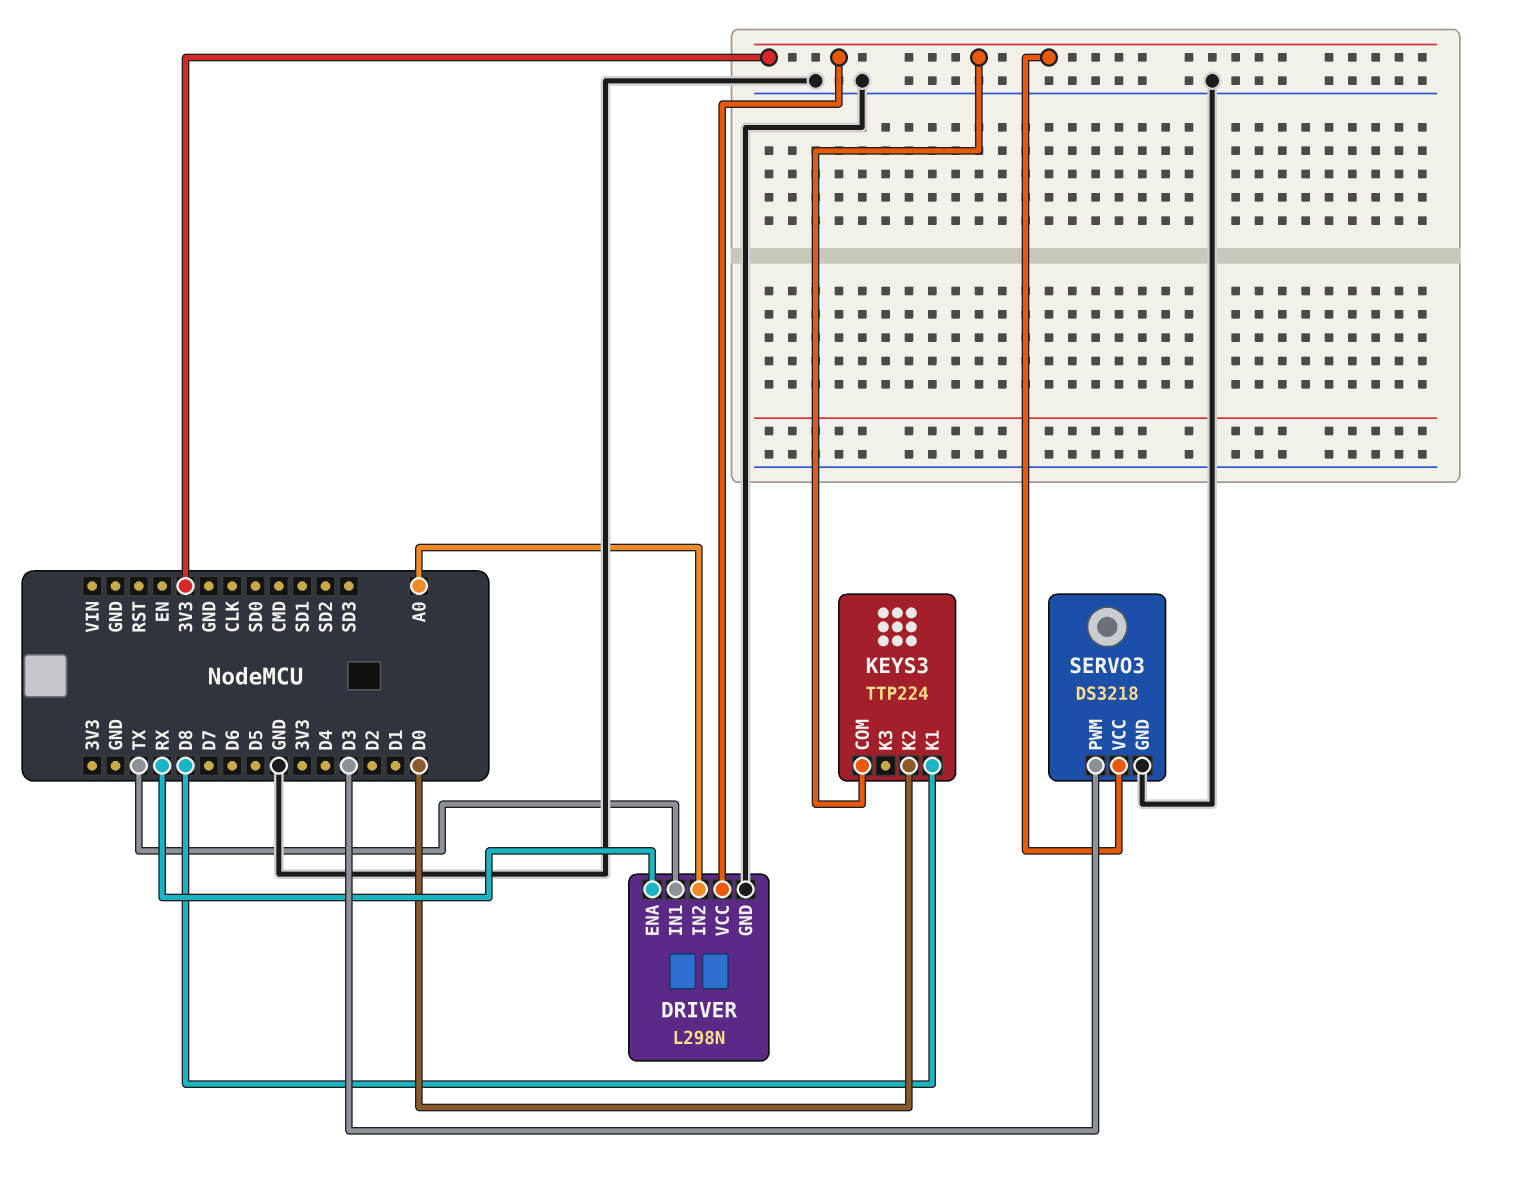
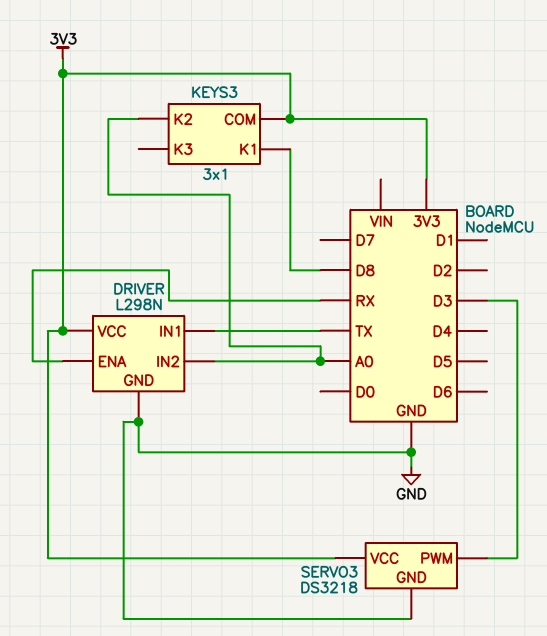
KEYS3: TTP224 -> 3x1
KEYS3 pin K2: D0 -> A0

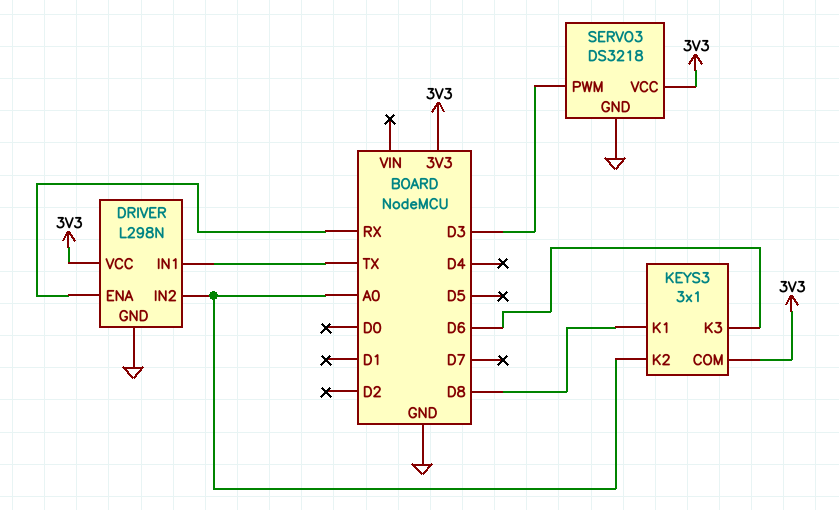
KEYS3 pin K3: none -> D6

